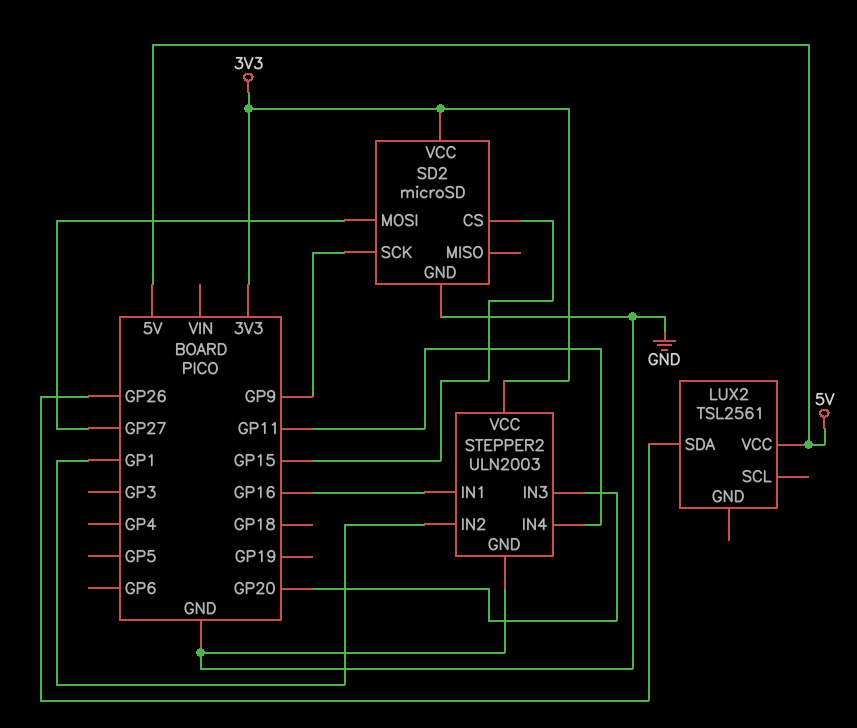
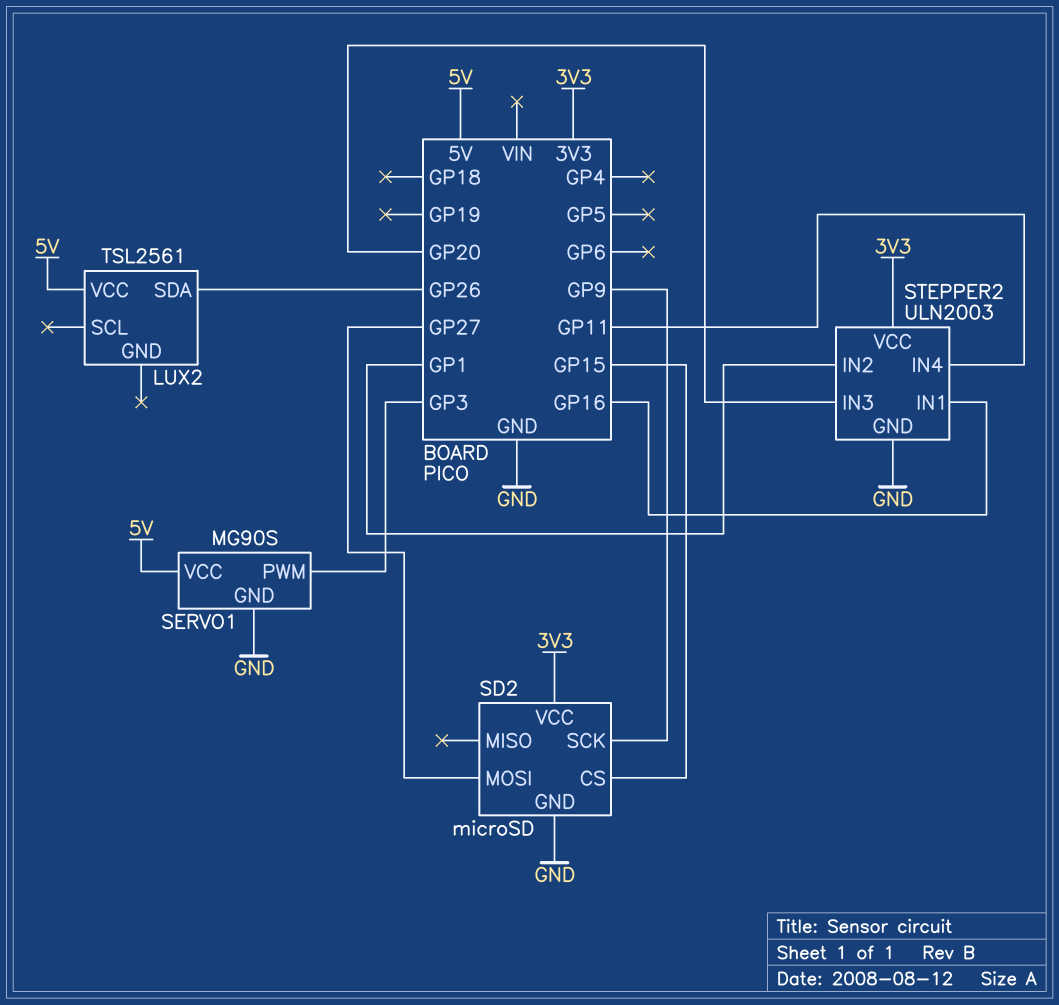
SERVO1: none -> MG90S
SERVO1 pin GND: none -> GND
SERVO1 pin PWM: none -> GP3
SERVO1 pin VCC: none -> 5V

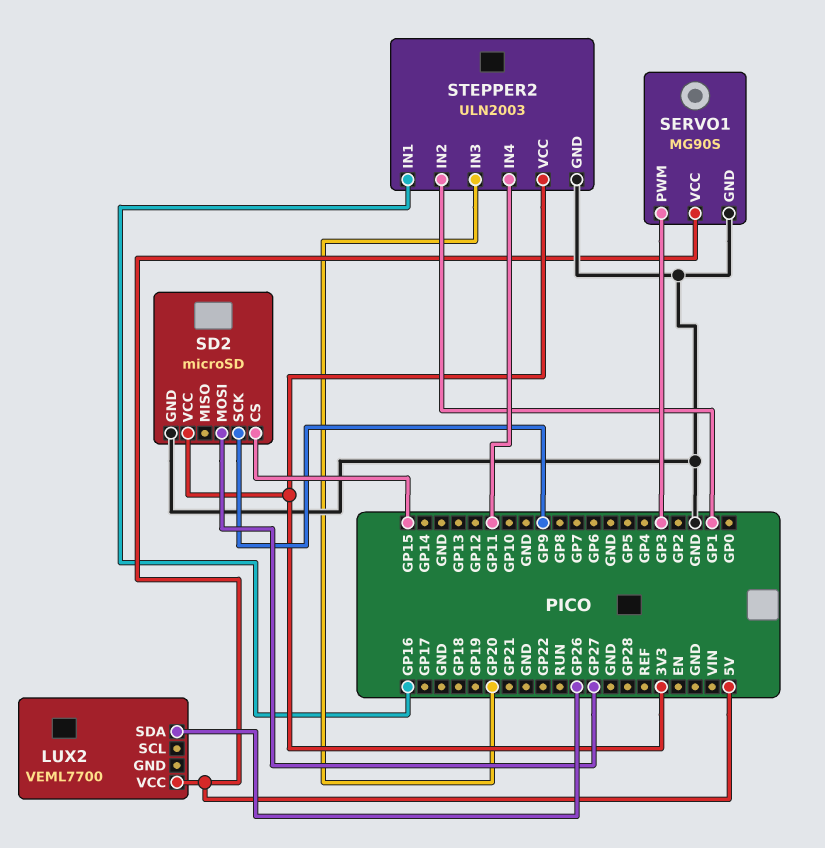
LUX2: TSL2561 -> VEML7700

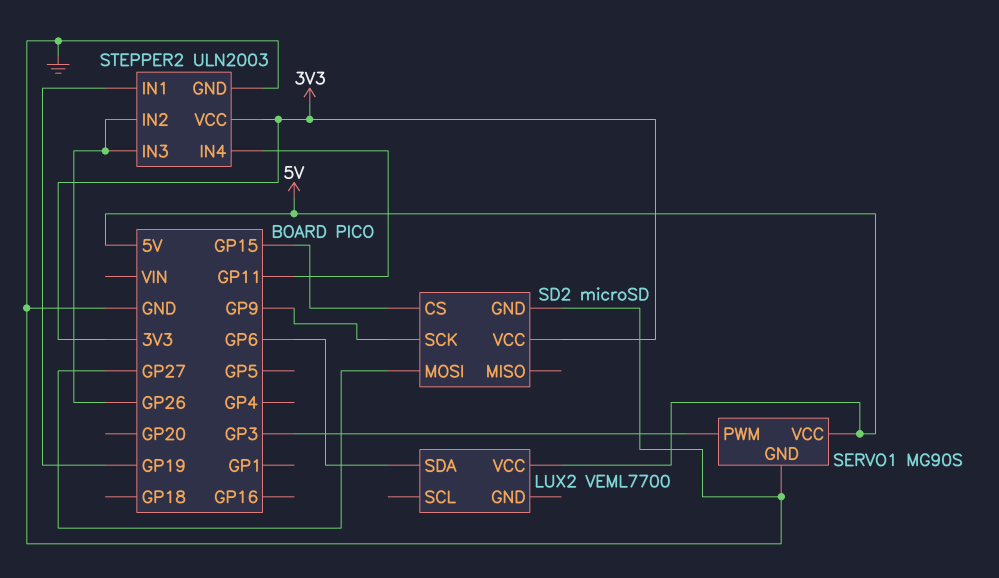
LUX2 pin SDA: GP26 -> GP6
STEPPER2 pin IN1: GP16 -> GP19
STEPPER2 pin IN2: GP1 -> GP26
STEPPER2 pin IN3: GP20 -> GP26

